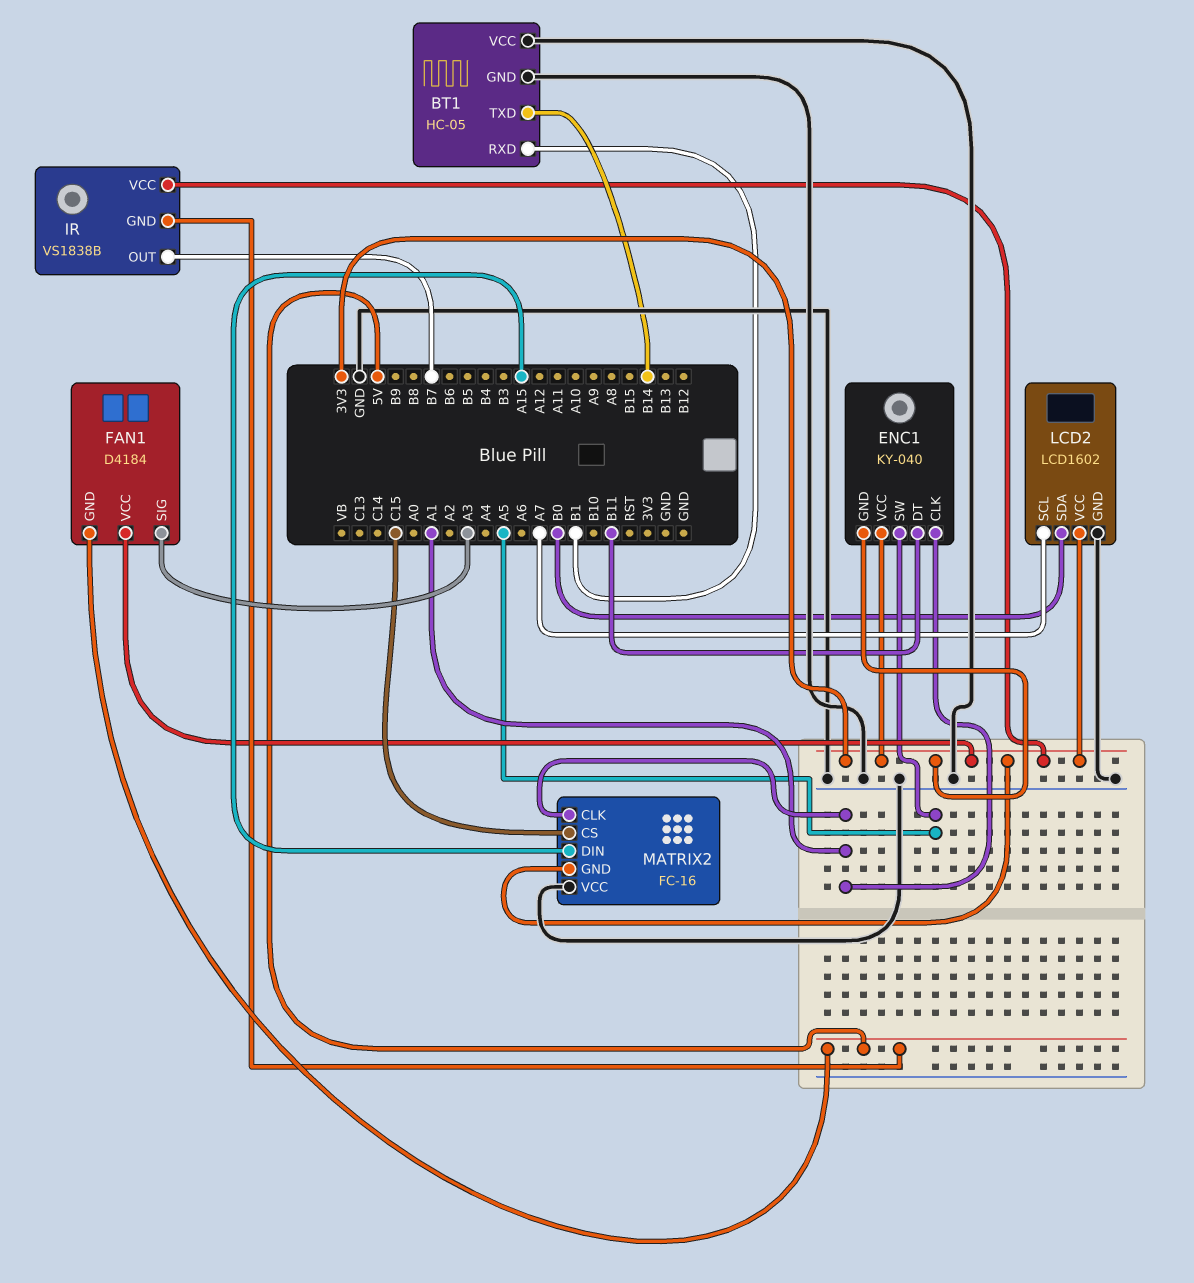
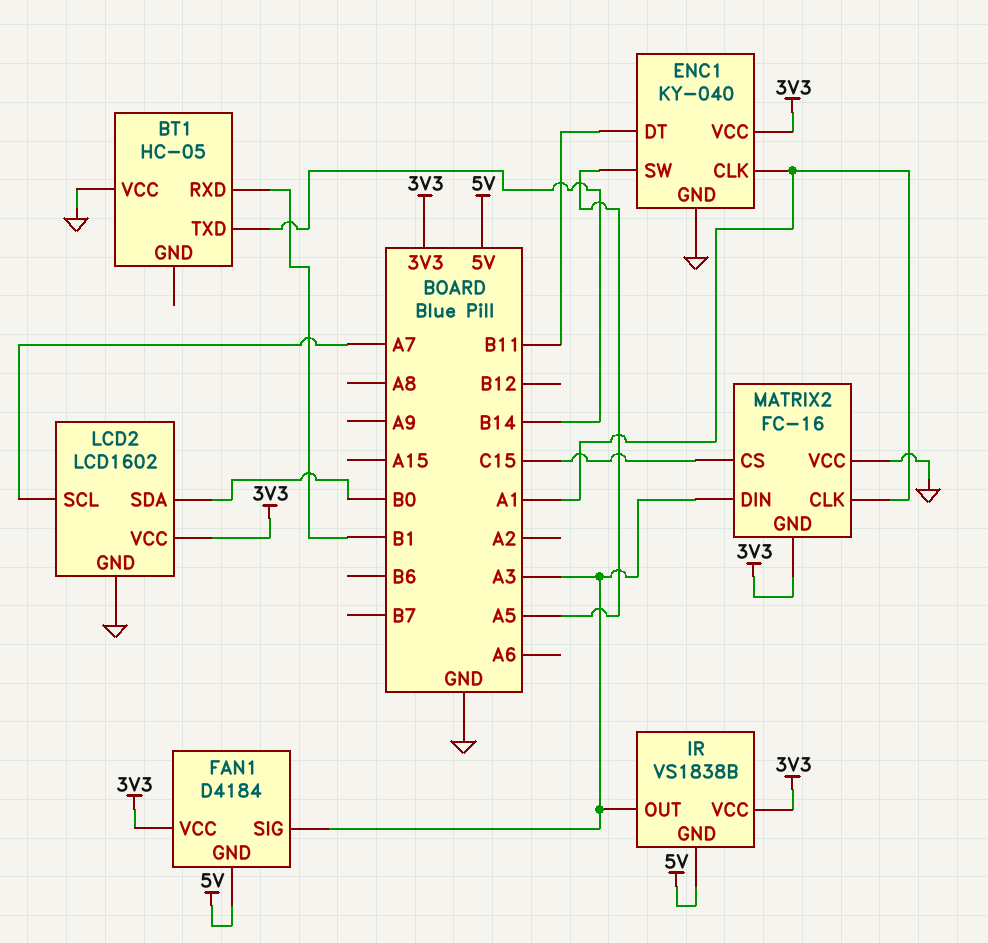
BT1 pin GND: GND -> none
ENC1 pin GND: 3V3 -> GND
IR pin OUT: B7 -> A3
MATRIX2 pin DIN: A15 -> A3

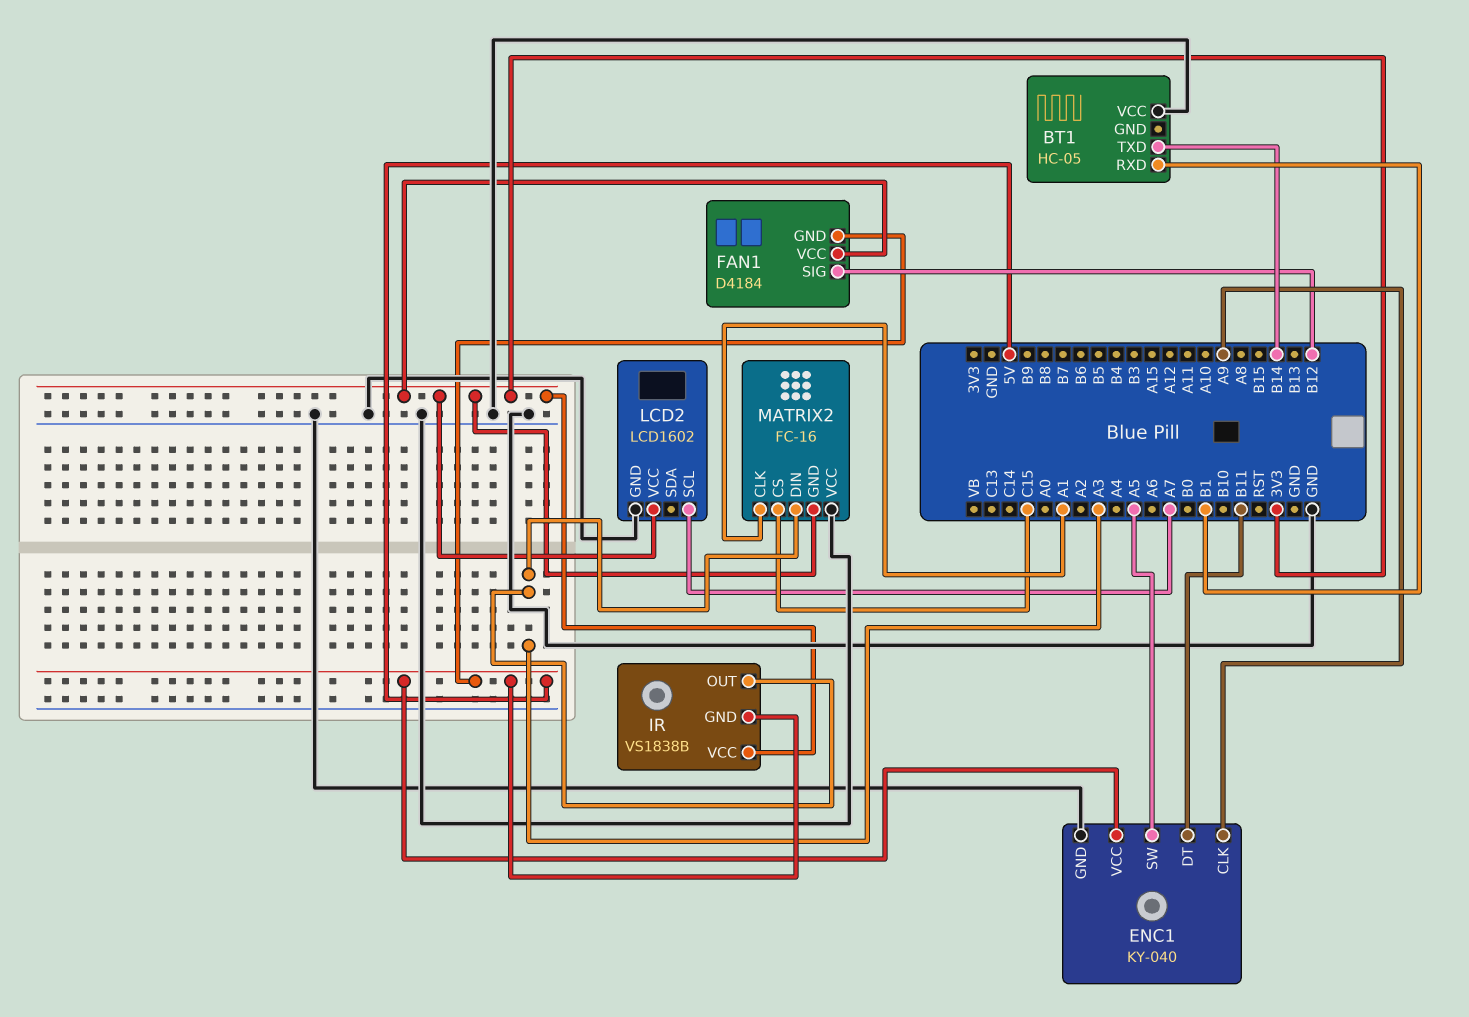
ENC1 pin CLK: A1 -> A9
ENC1 pin VCC: 3V3 -> 5V
FAN1 pin SIG: A3 -> B12
LCD2 pin SDA: B0 -> none

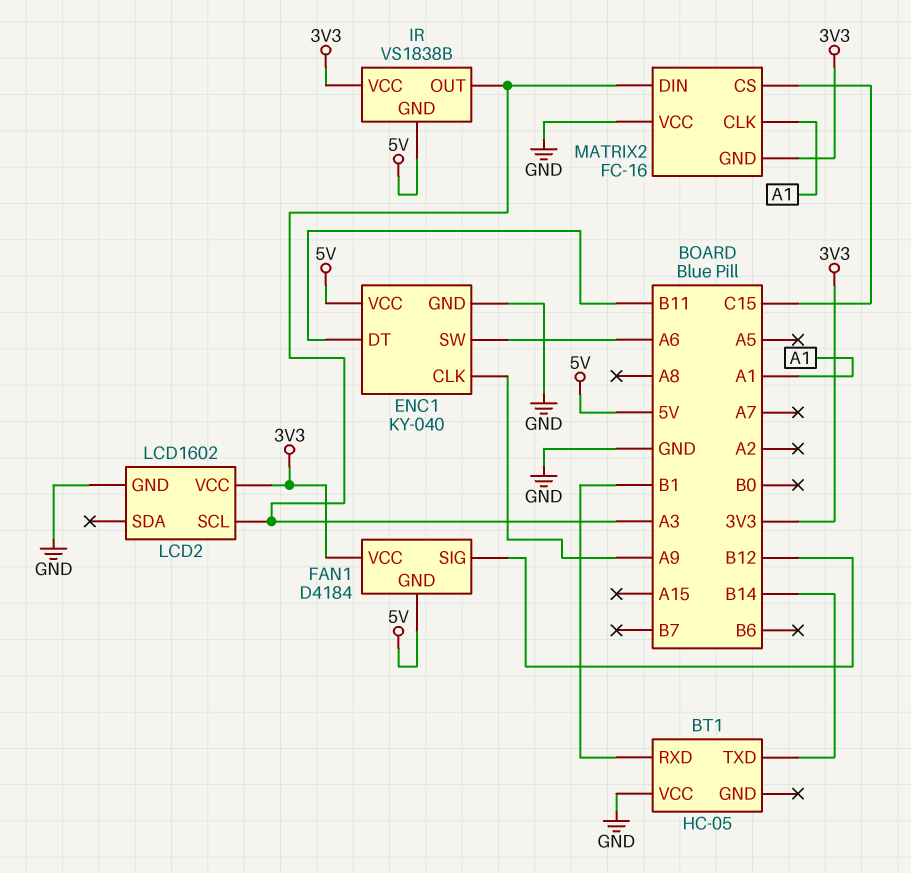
ENC1 pin SW: A5 -> A6
LCD2 pin SCL: A7 -> A3

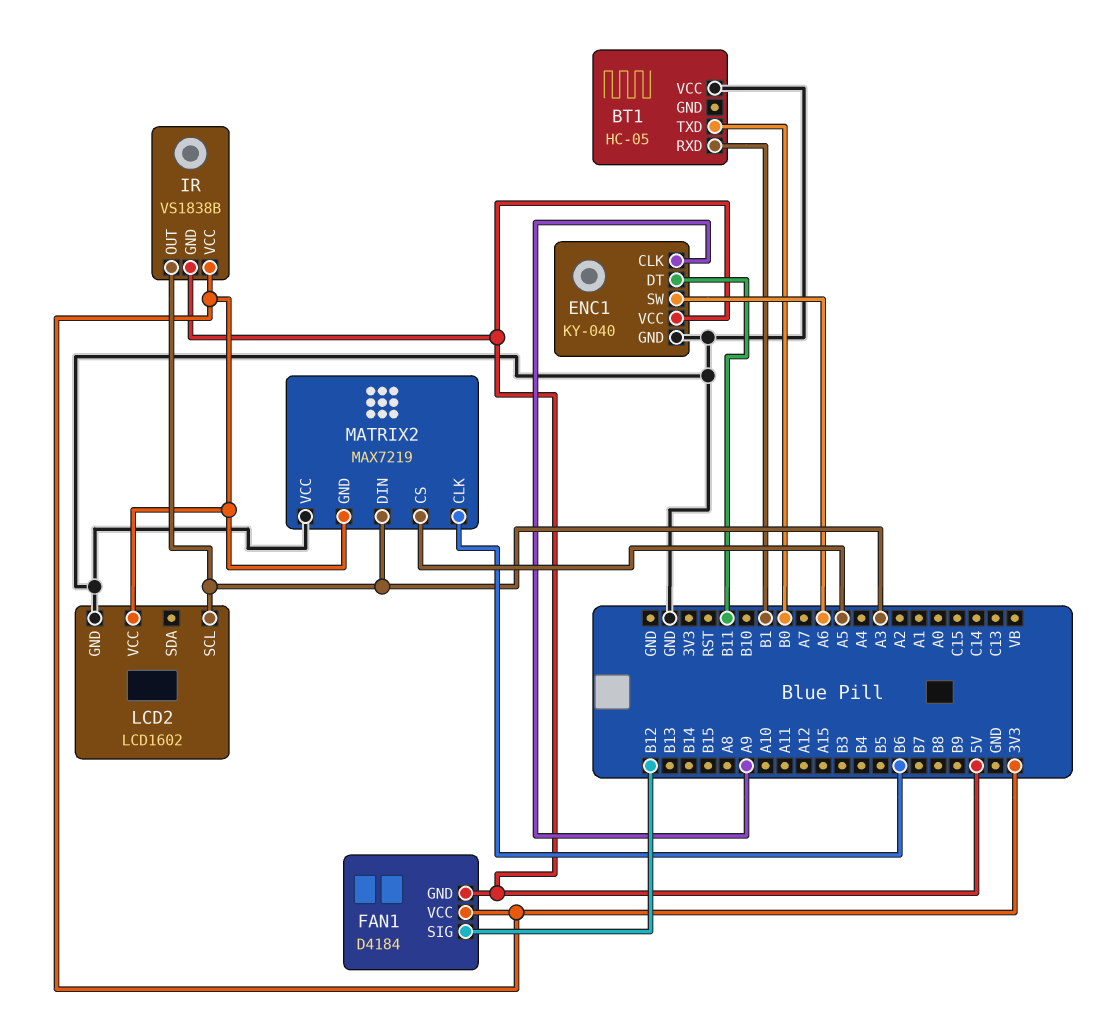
BT1 pin TXD: B14 -> B0
MATRIX2: FC-16 -> MAX7219
MATRIX2 pin CLK: A1 -> B6
MATRIX2 pin CS: C15 -> A5

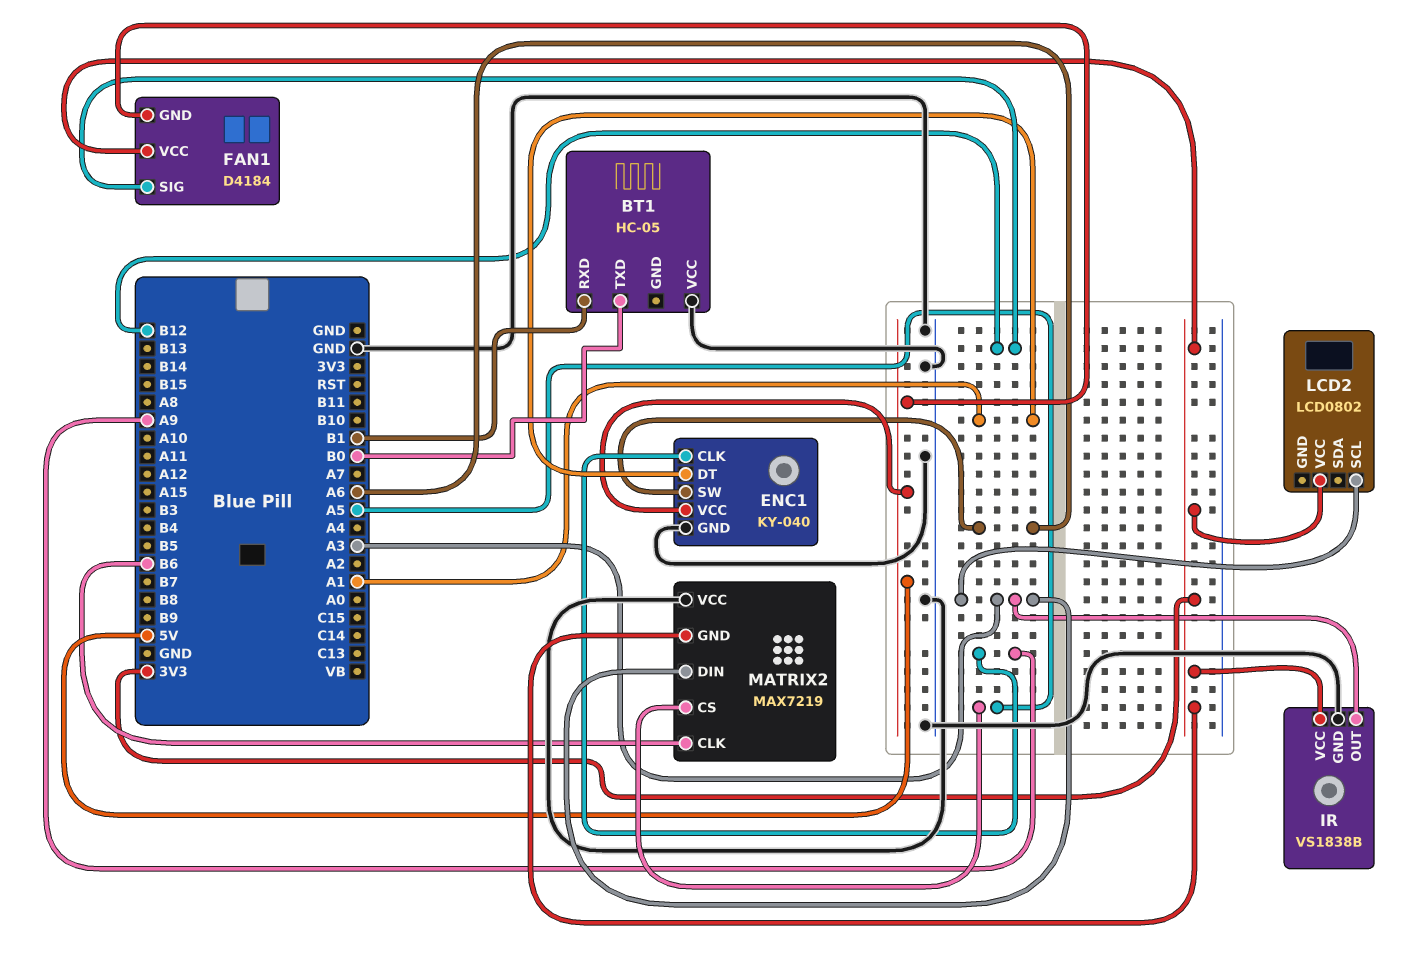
ENC1 pin DT: B11 -> A1
IR pin GND: 5V -> GND
LCD2: LCD1602 -> LCD0802
LCD2 pin GND: GND -> none

